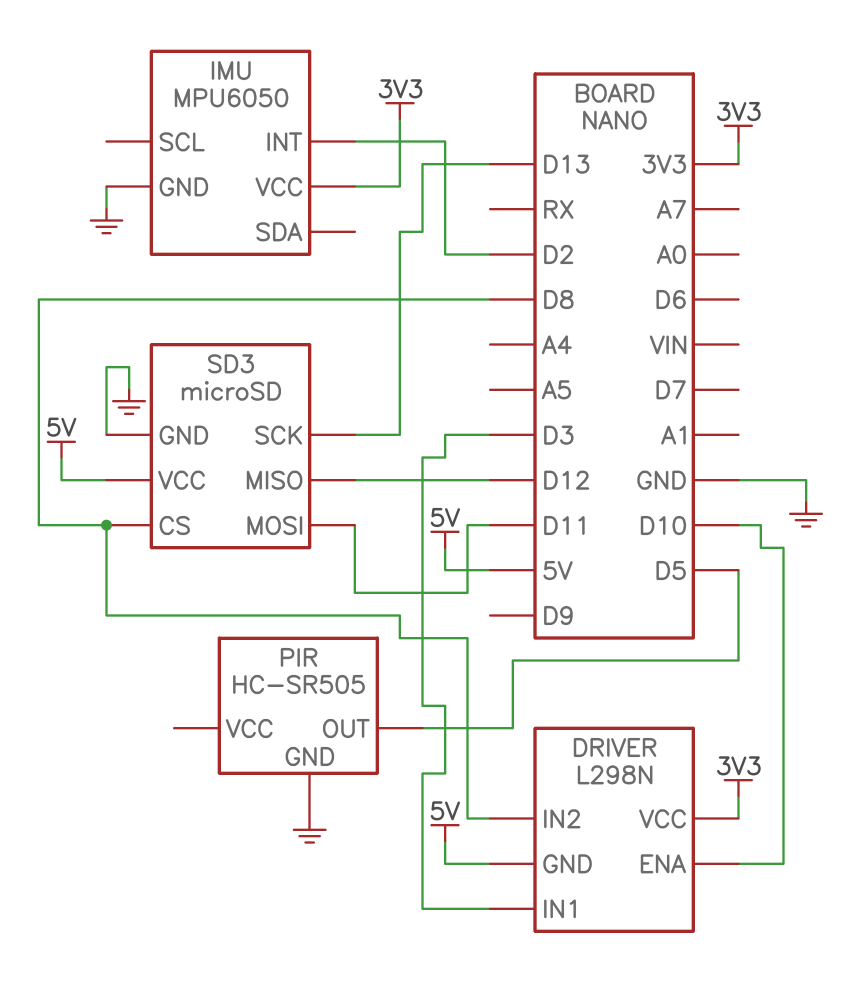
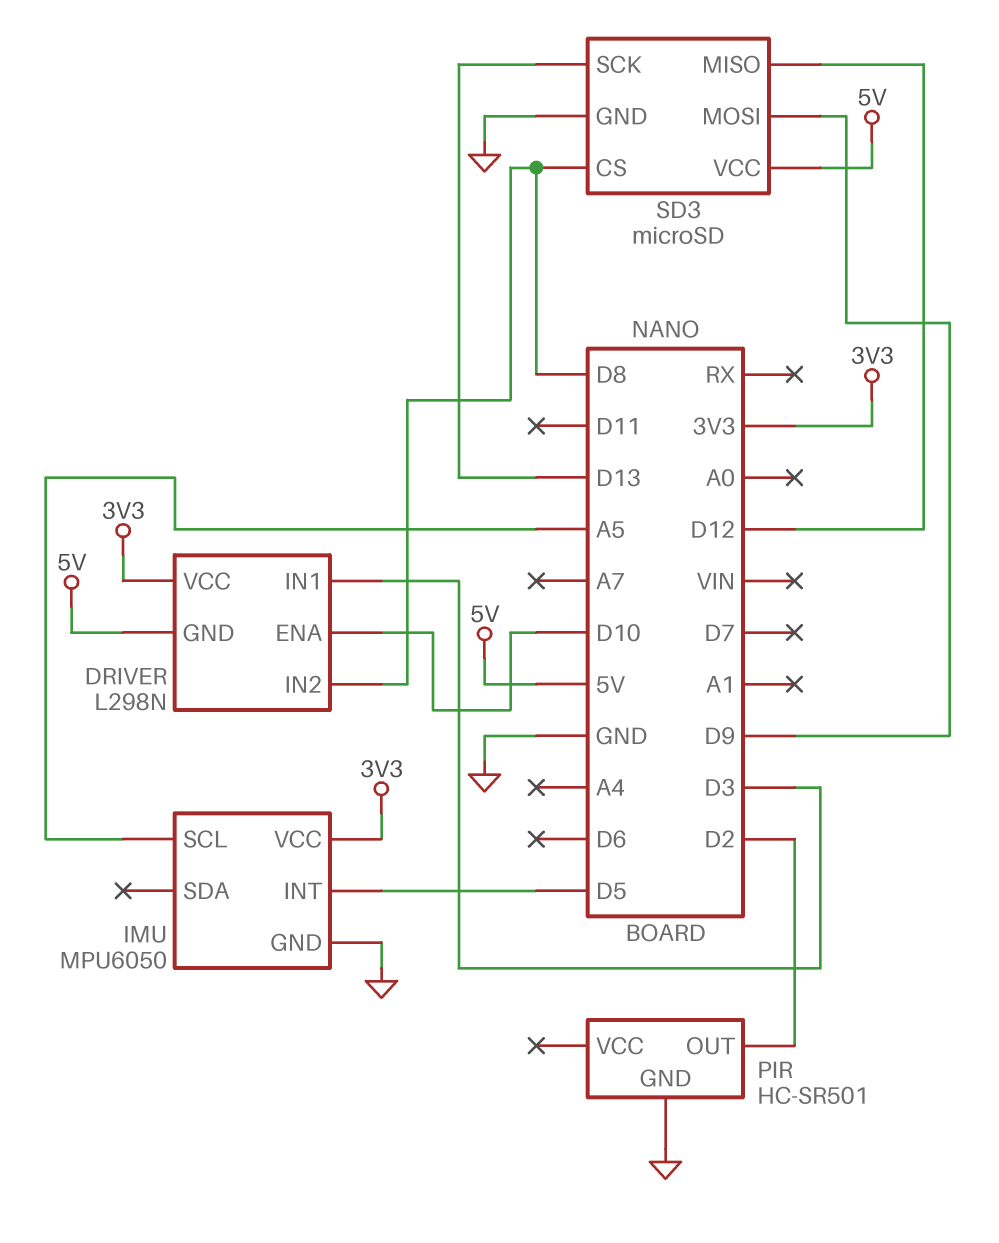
IMU pin INT: D2 -> D5
IMU pin SCL: none -> A5
PIR: HC-SR505 -> HC-SR501
PIR pin OUT: D5 -> D2
SD3 pin MOSI: D11 -> D9

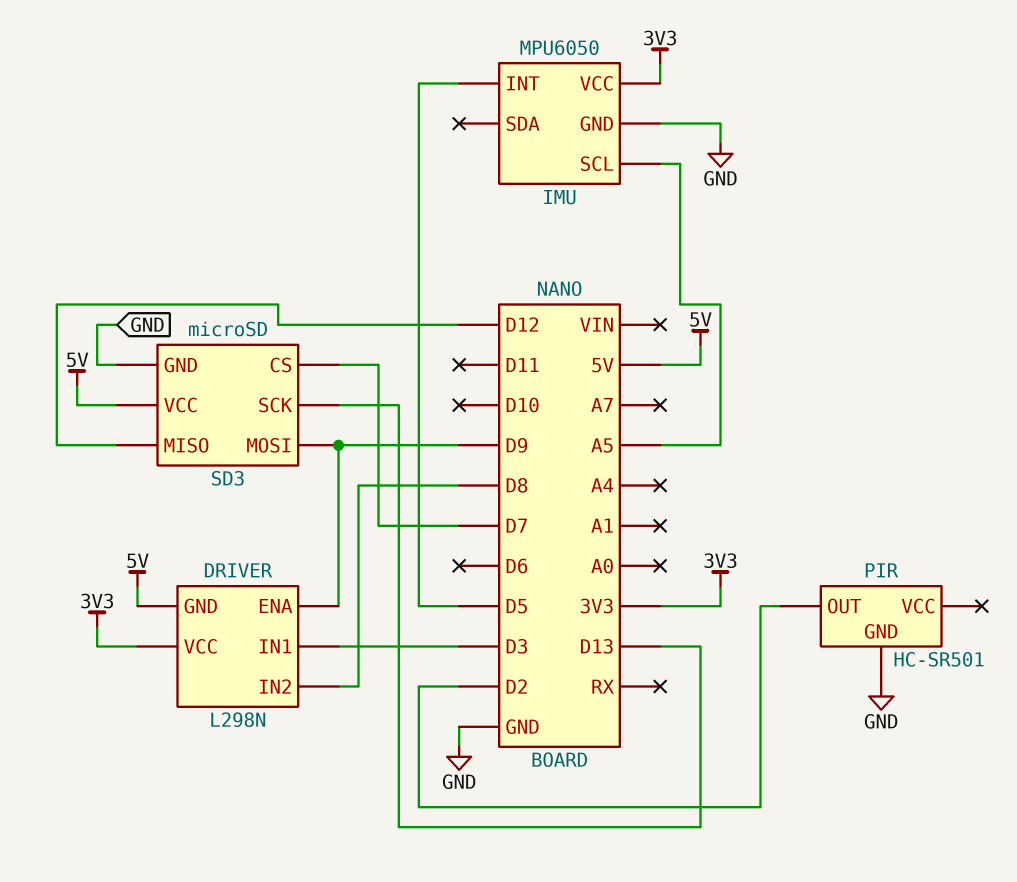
DRIVER pin ENA: D10 -> D9
SD3 pin CS: D8 -> D7

